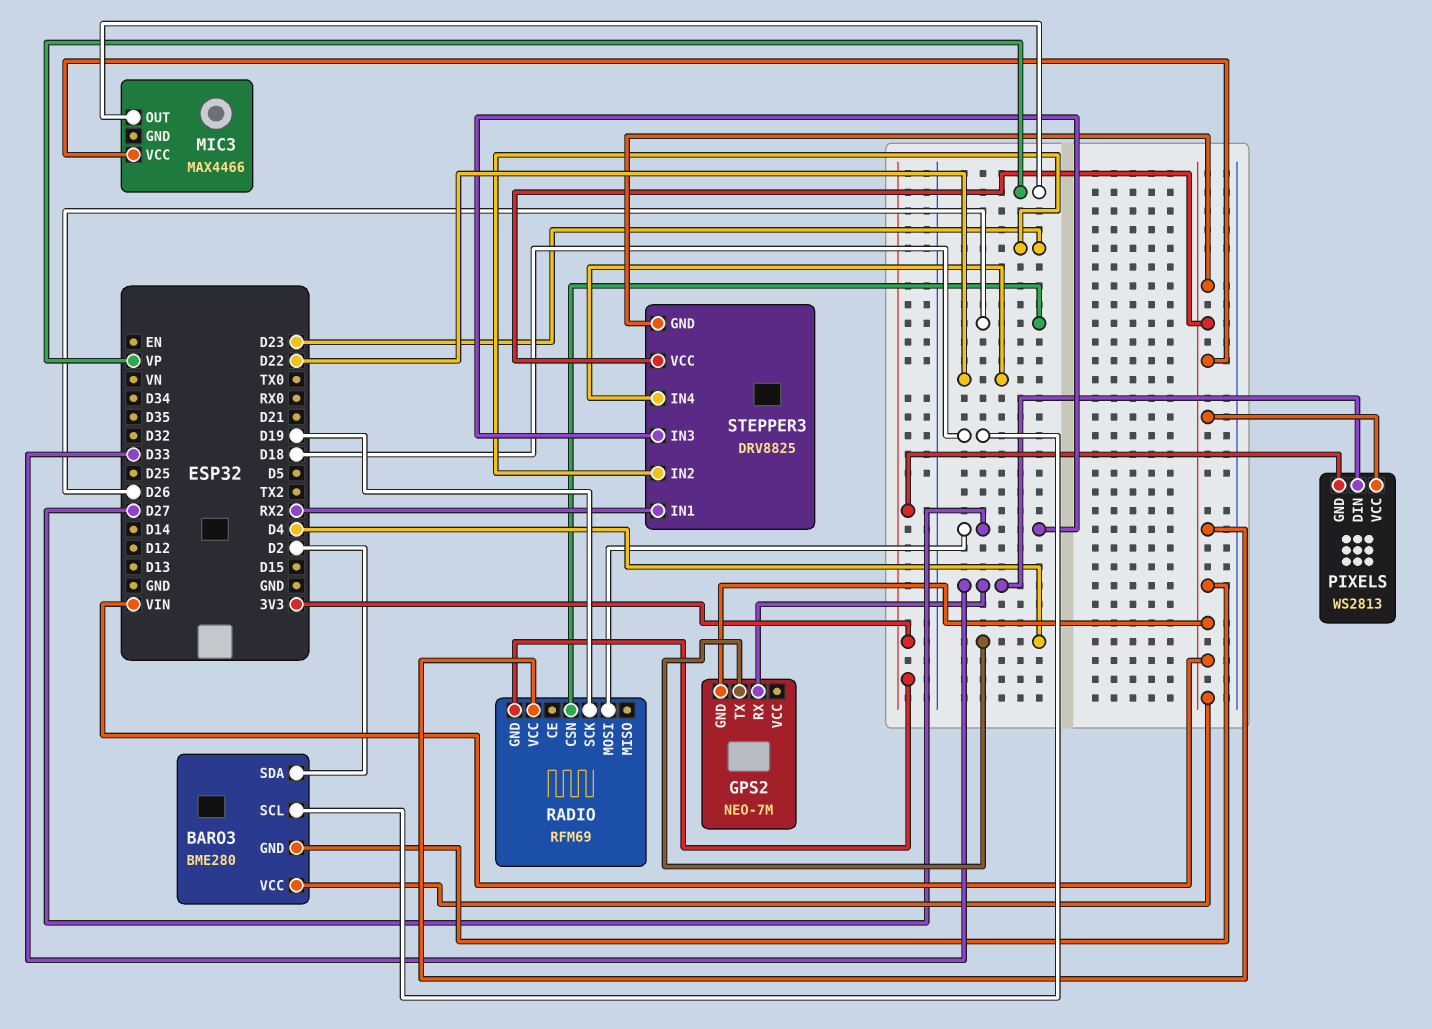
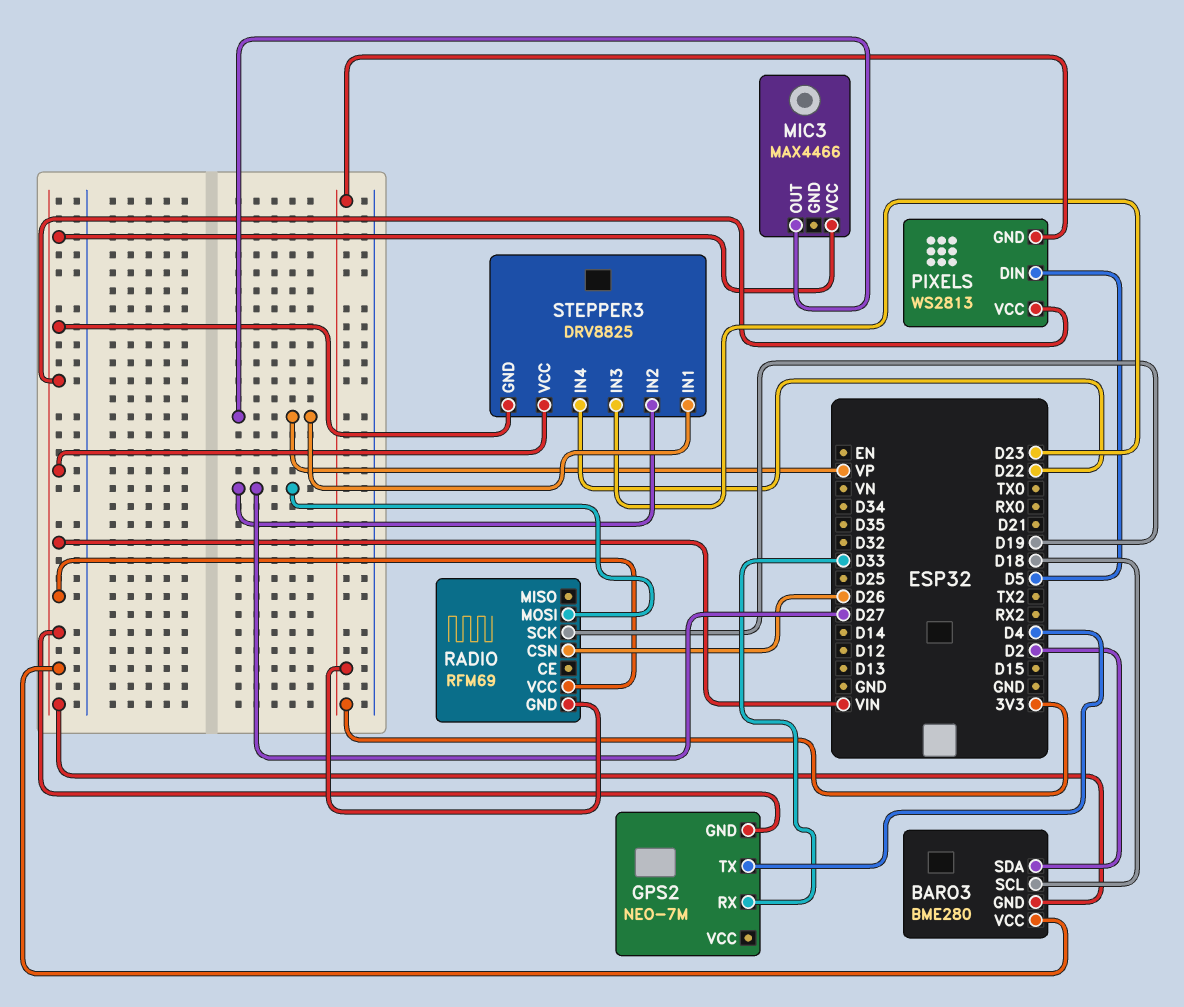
PIXELS pin DIN: D33 -> D5
STEPPER3 pin IN1: RX2 -> VP
STEPPER3 pin IN2: D23 -> D27
STEPPER3 pin IN3: D27 -> D23

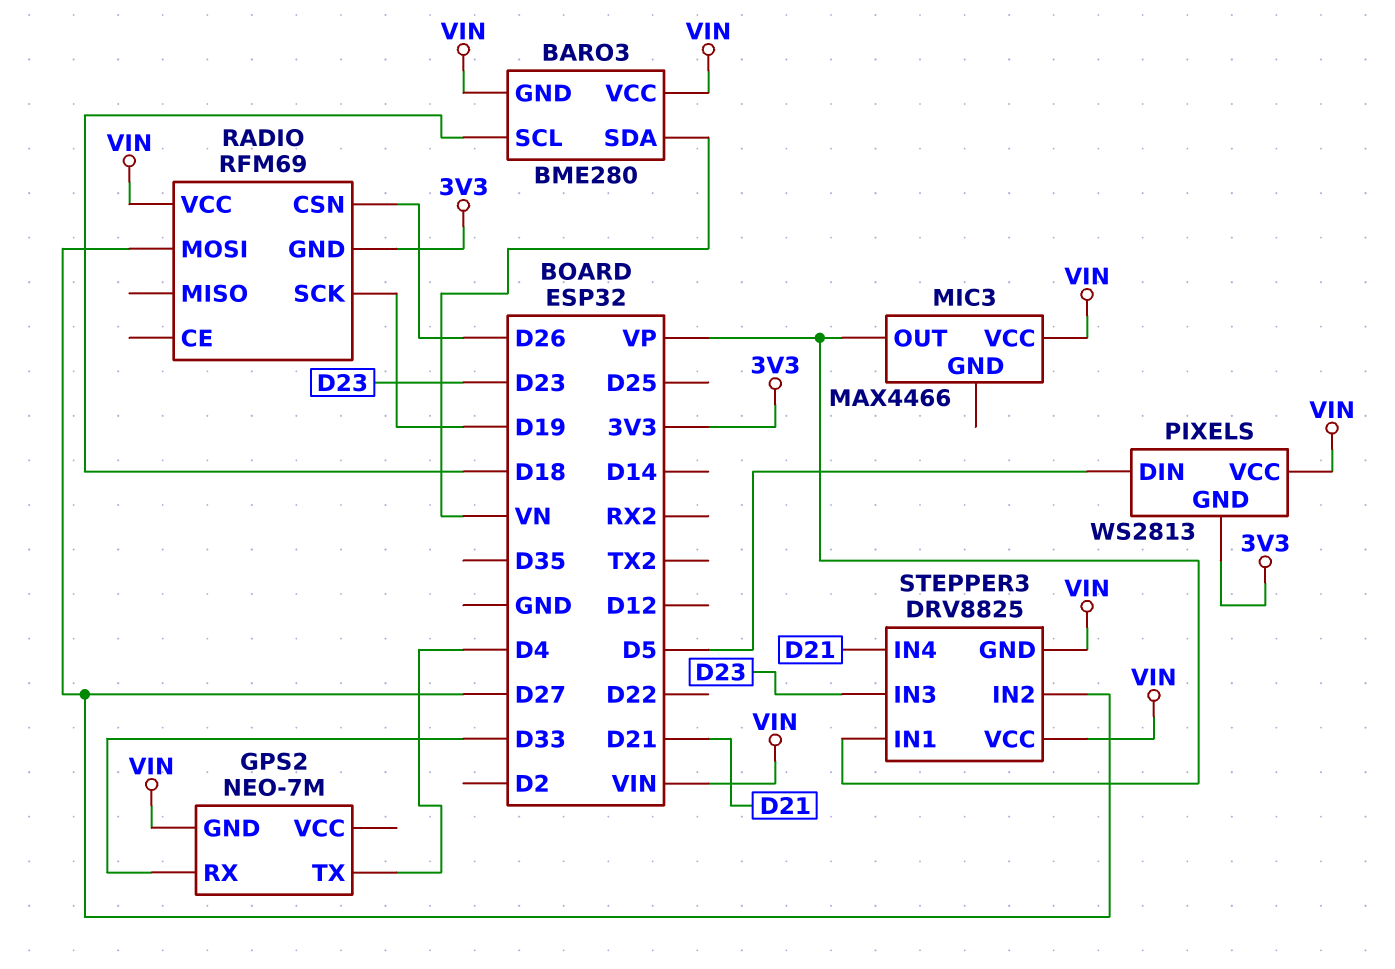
BARO3 pin SDA: D2 -> VN
STEPPER3 pin IN4: D22 -> D21

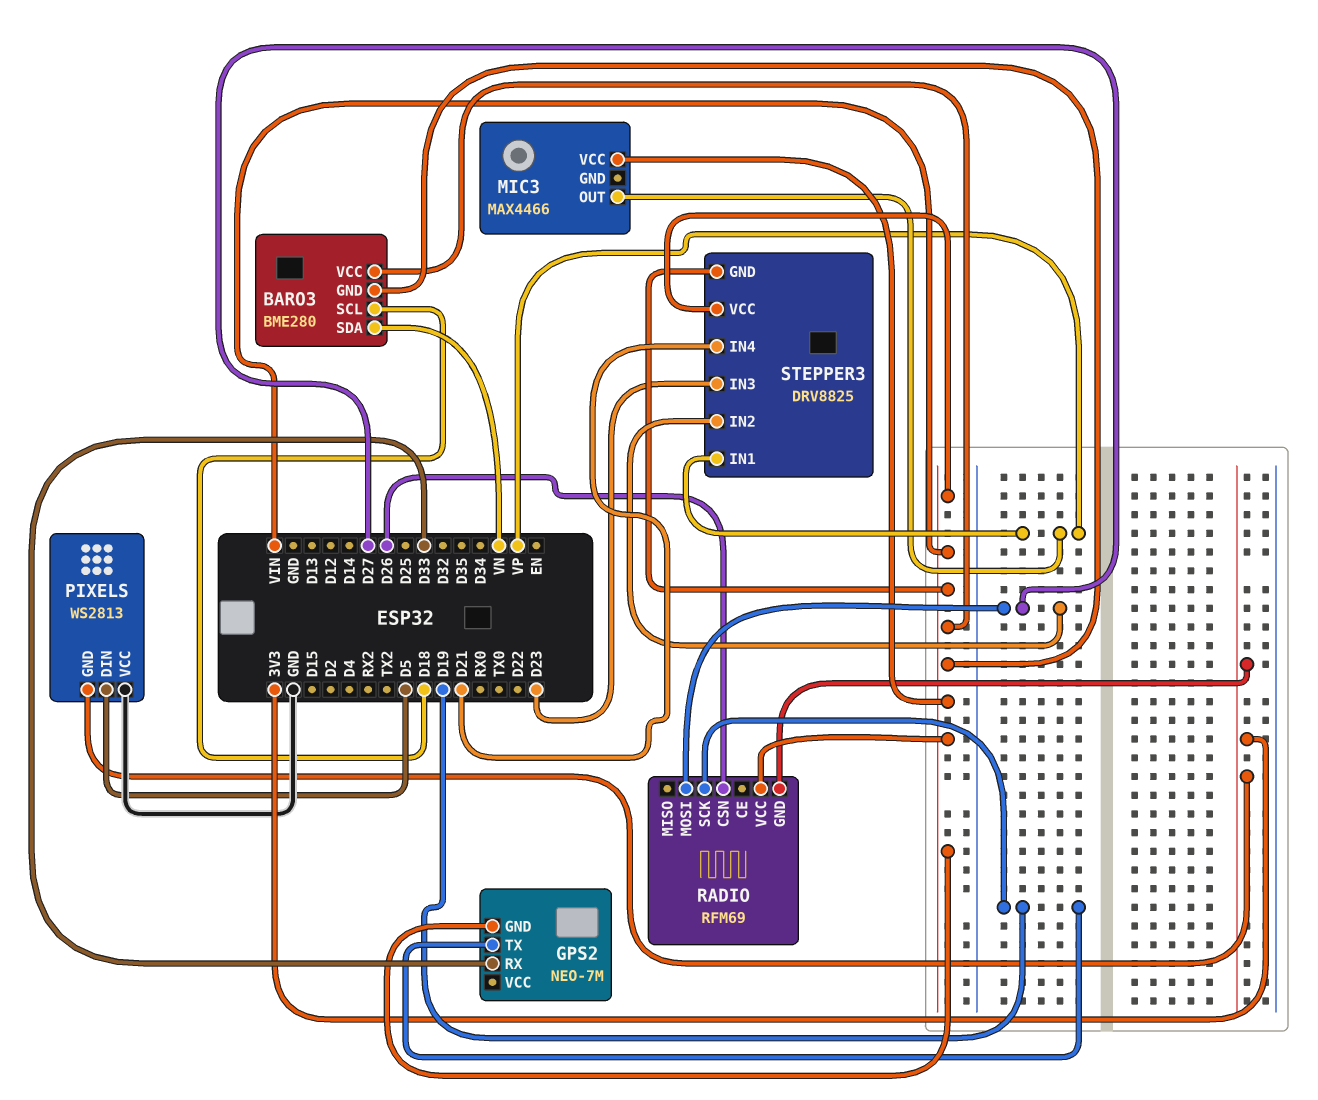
GPS2 pin TX: D4 -> D19
PIXELS pin VCC: VIN -> GND

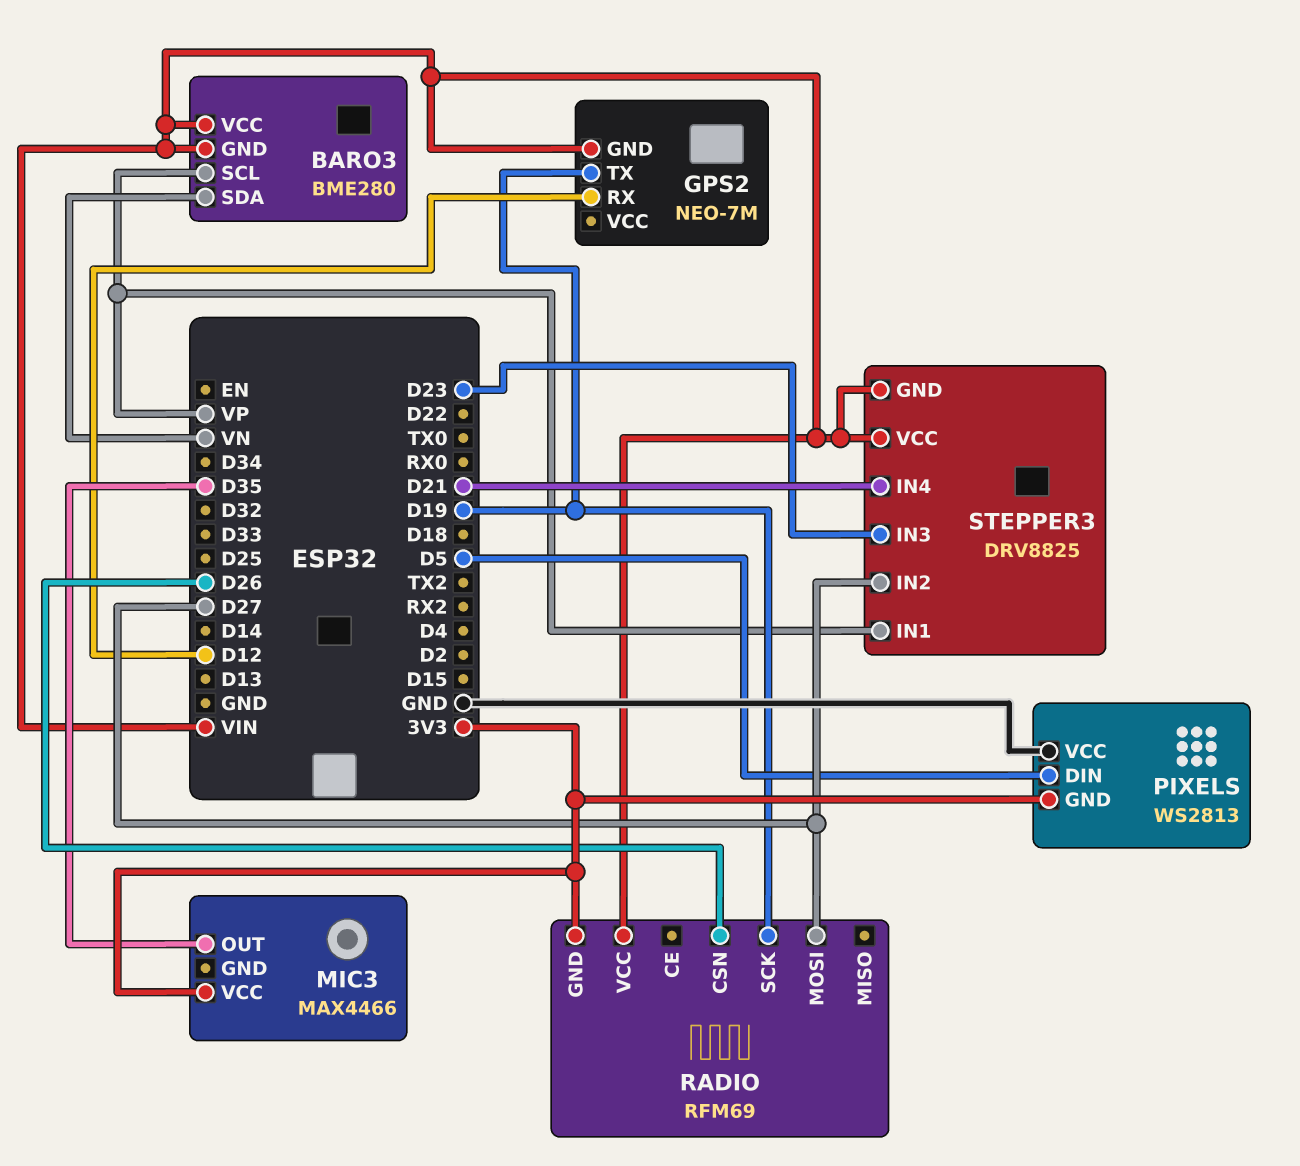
BARO3 pin SCL: D18 -> VP
GPS2 pin RX: D33 -> D12
MIC3 pin OUT: VP -> D35
MIC3 pin VCC: VIN -> 3V3

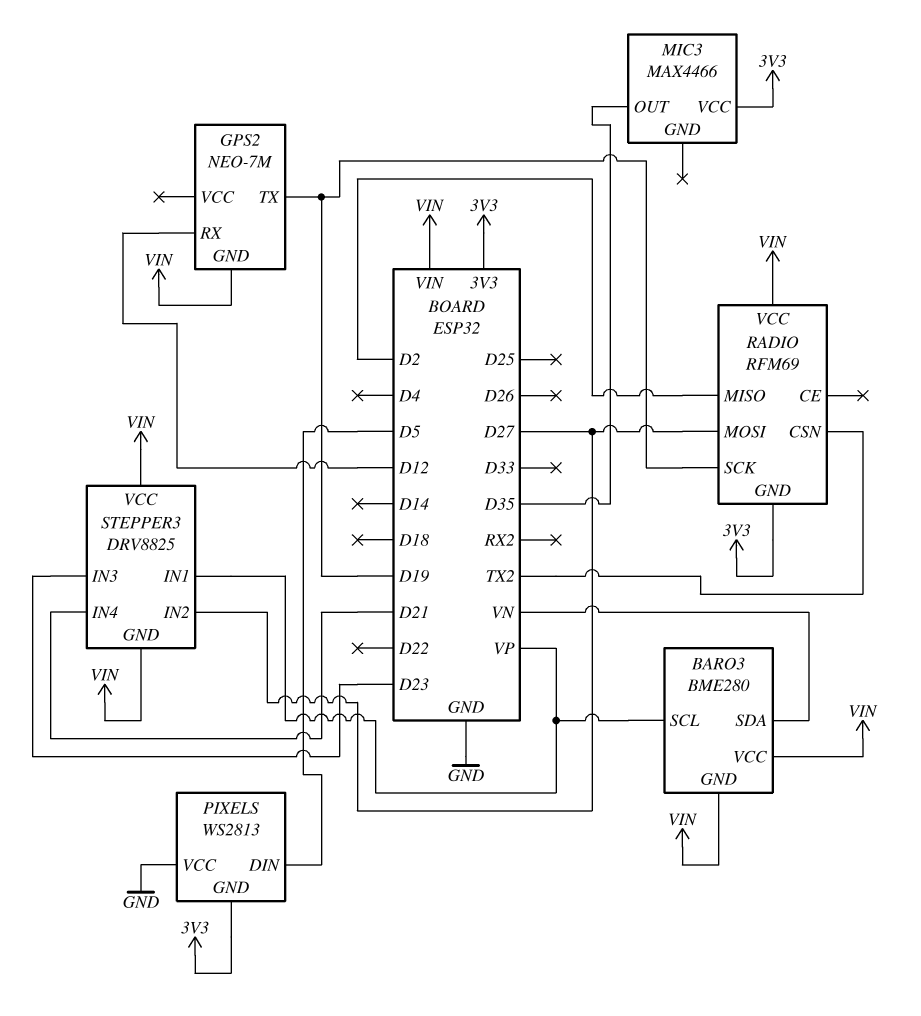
RADIO pin CSN: D26 -> TX2
RADIO pin MISO: none -> D2

